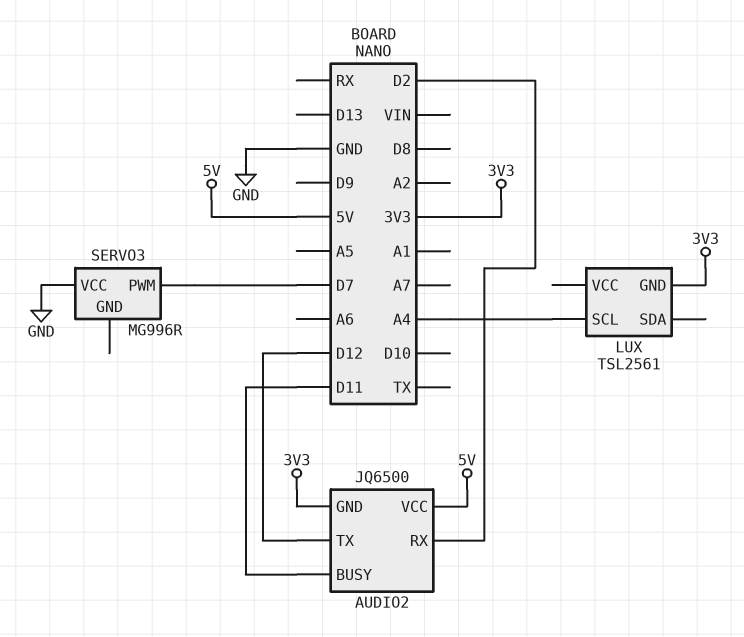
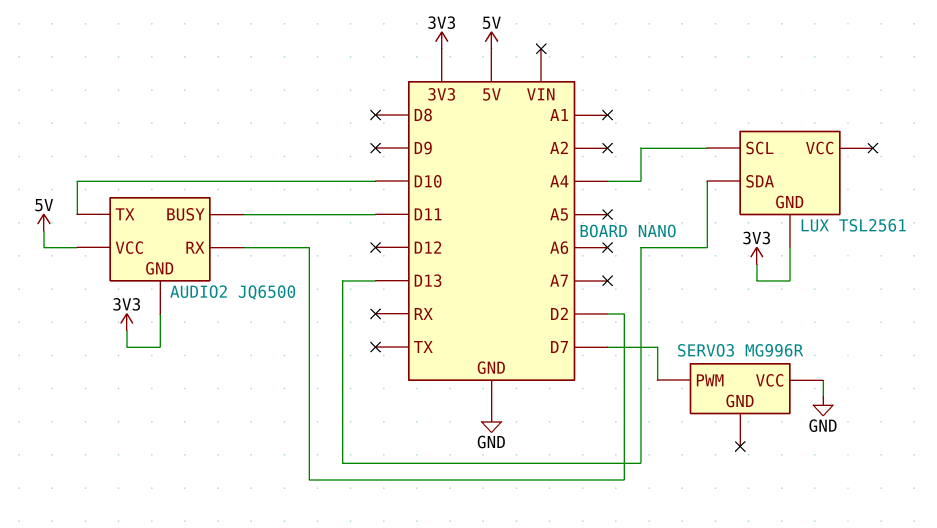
AUDIO2 pin TX: D12 -> D10
LUX pin SDA: none -> D13

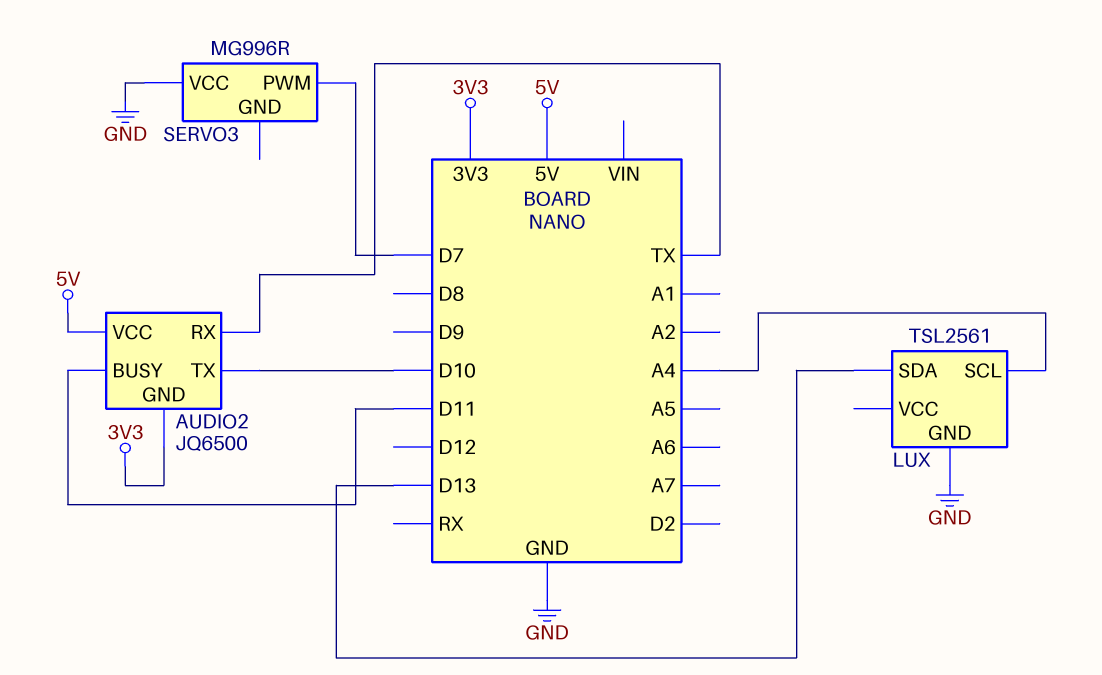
AUDIO2 pin RX: D2 -> TX
LUX pin GND: 3V3 -> GND

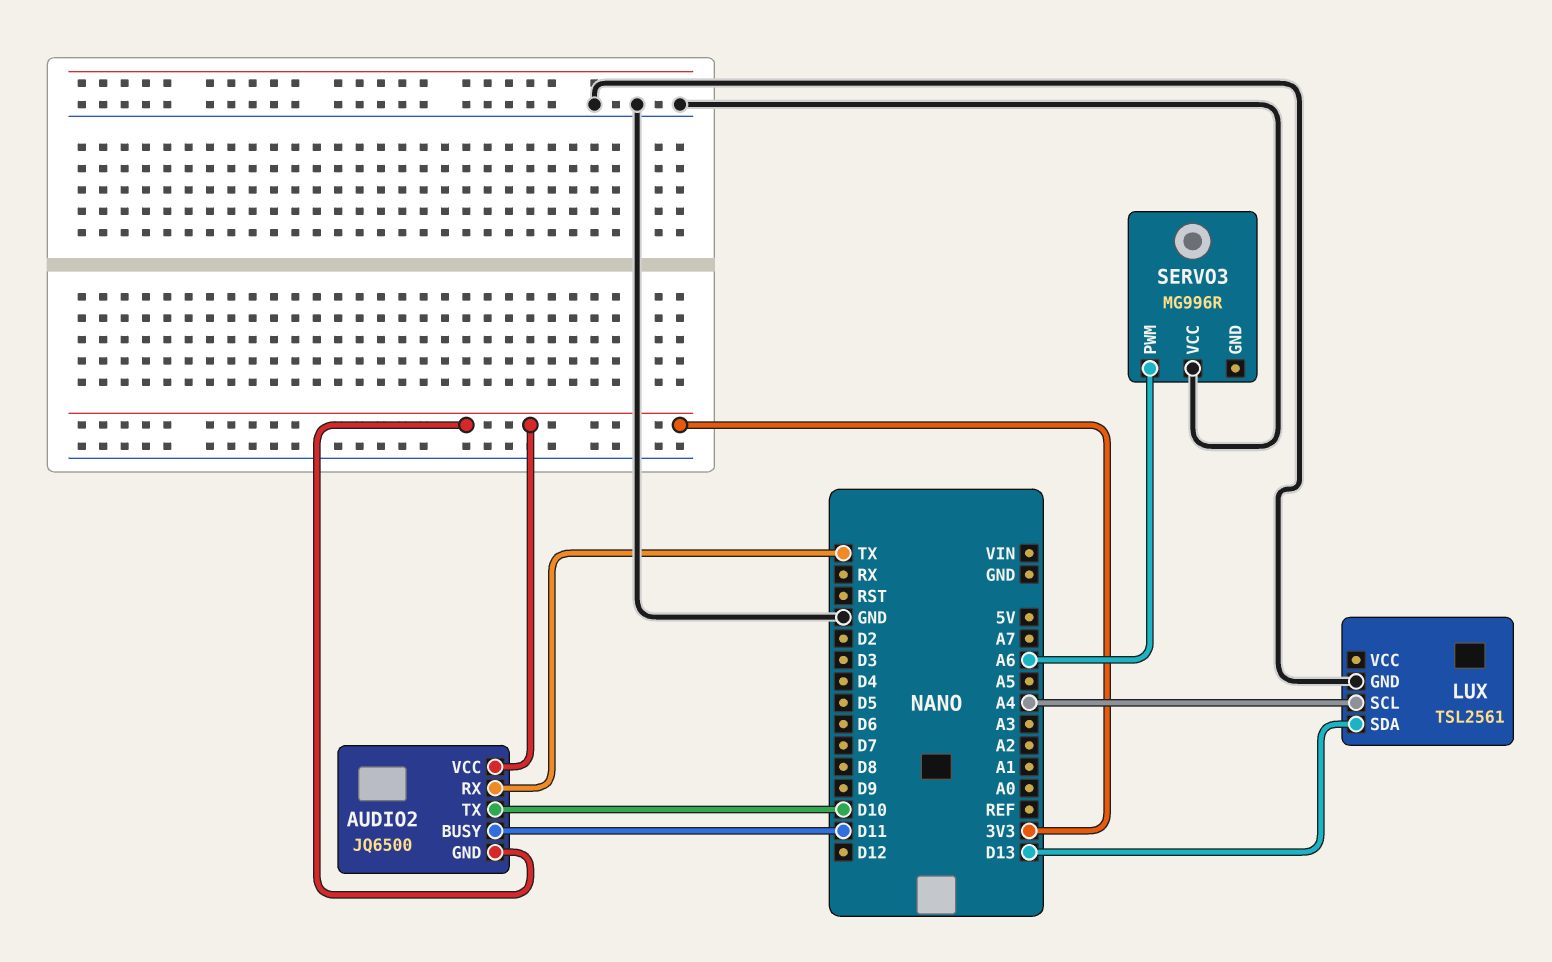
AUDIO2 pin VCC: 5V -> 3V3
SERVO3 pin PWM: D7 -> A6

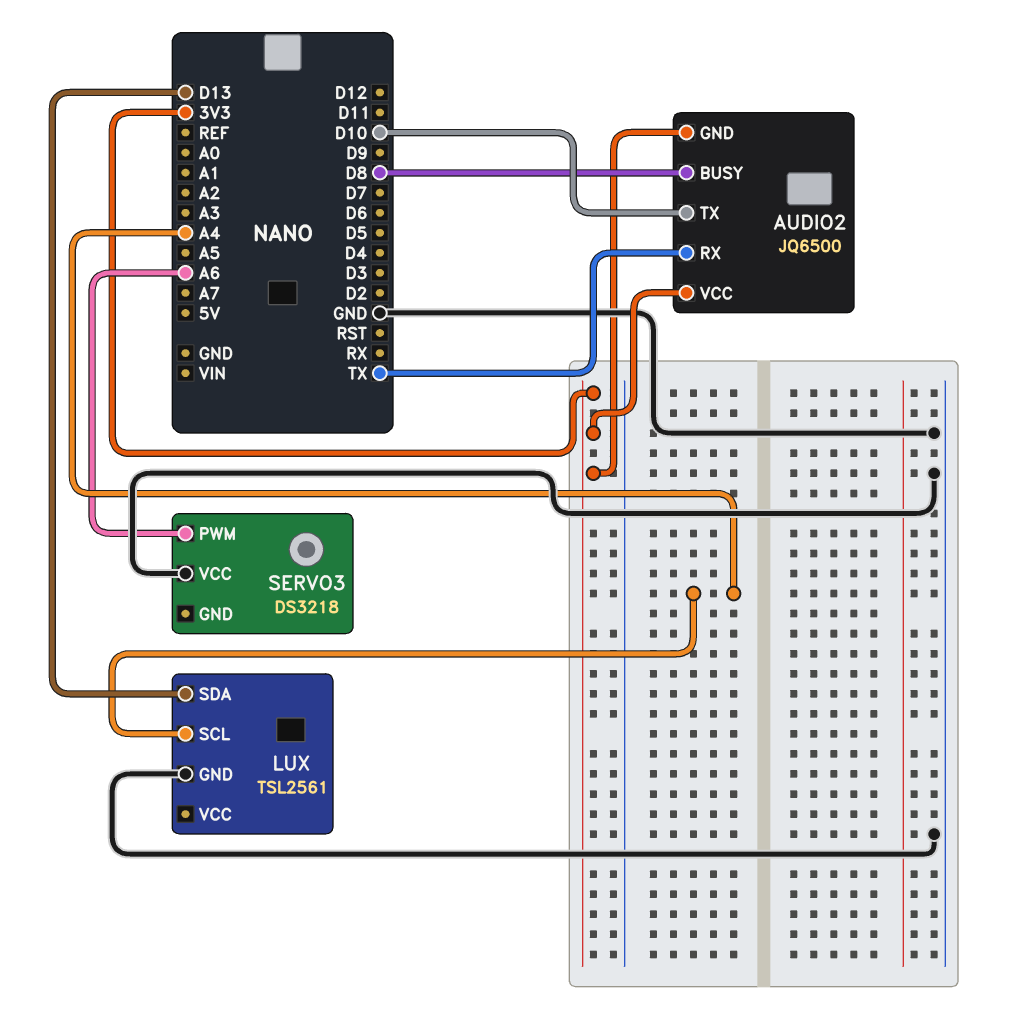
AUDIO2 pin BUSY: D11 -> D8
SERVO3: MG996R -> DS3218

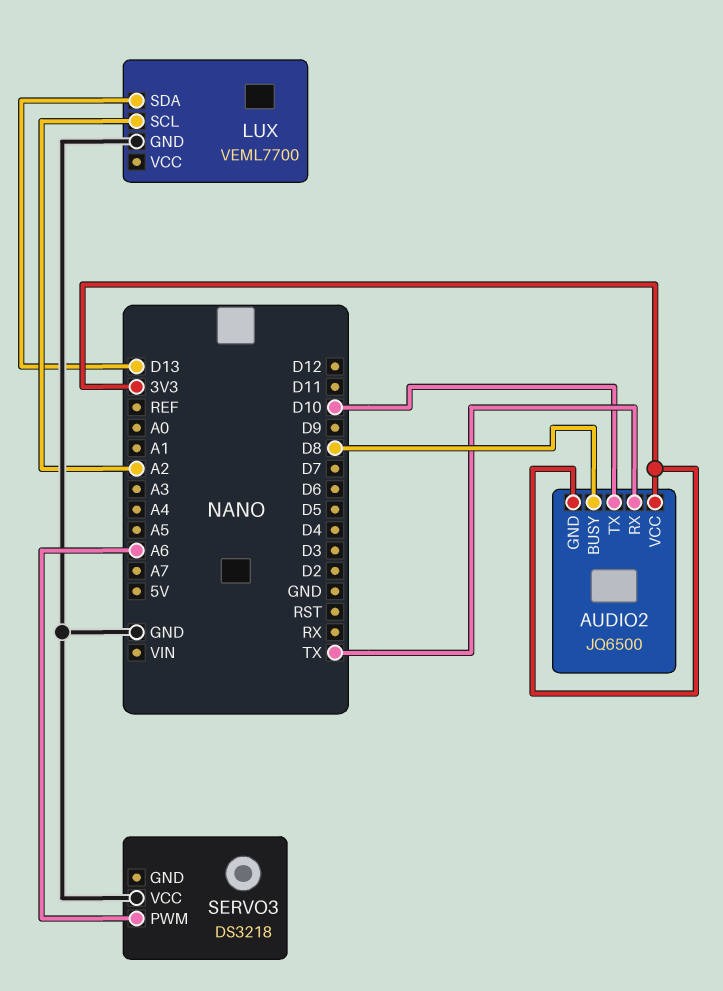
LUX: TSL2561 -> VEML7700
LUX pin SCL: A4 -> A2

